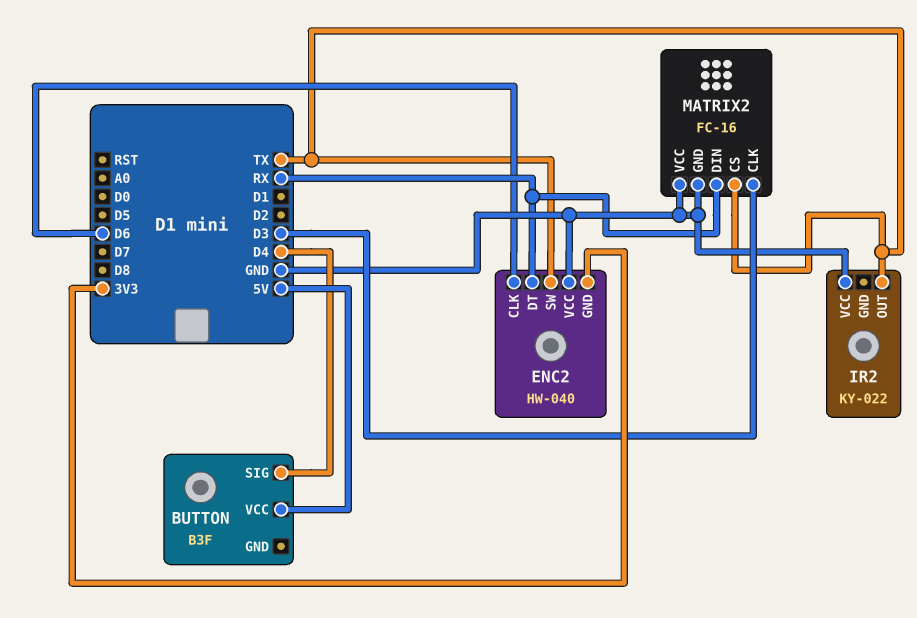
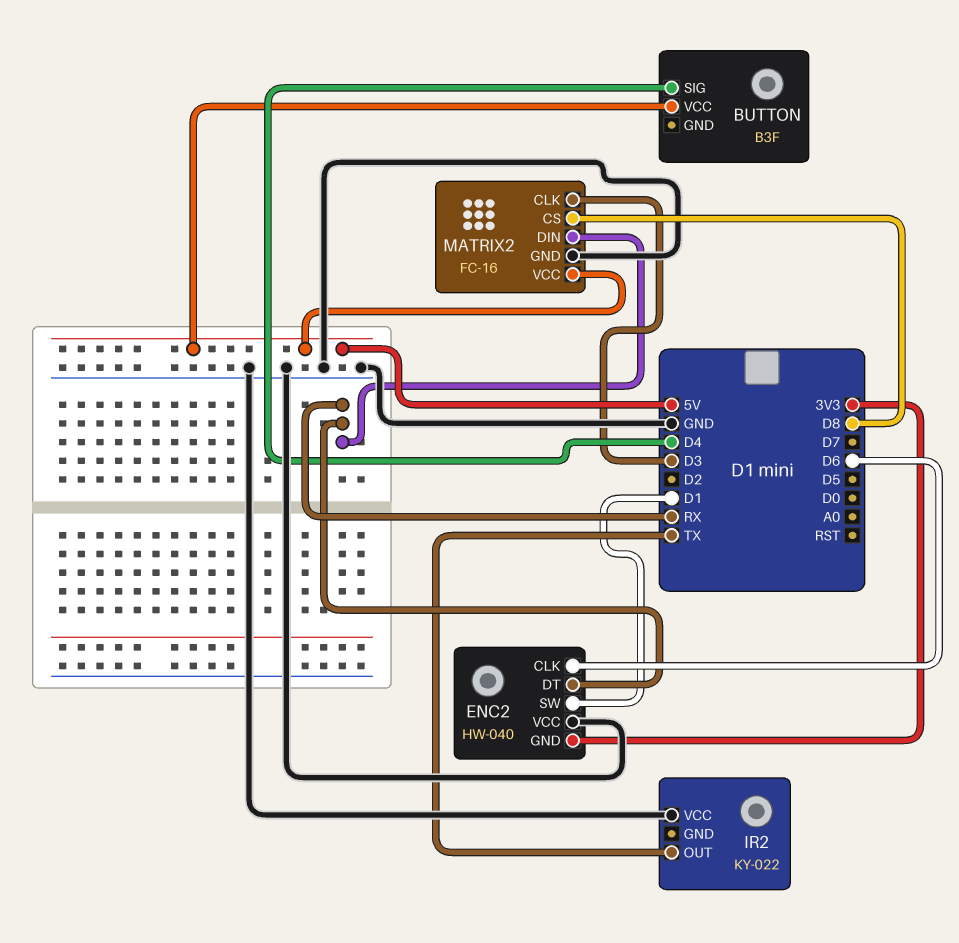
ENC2 pin SW: TX -> D1
MATRIX2 pin CS: TX -> D8
MATRIX2 pin VCC: GND -> 5V

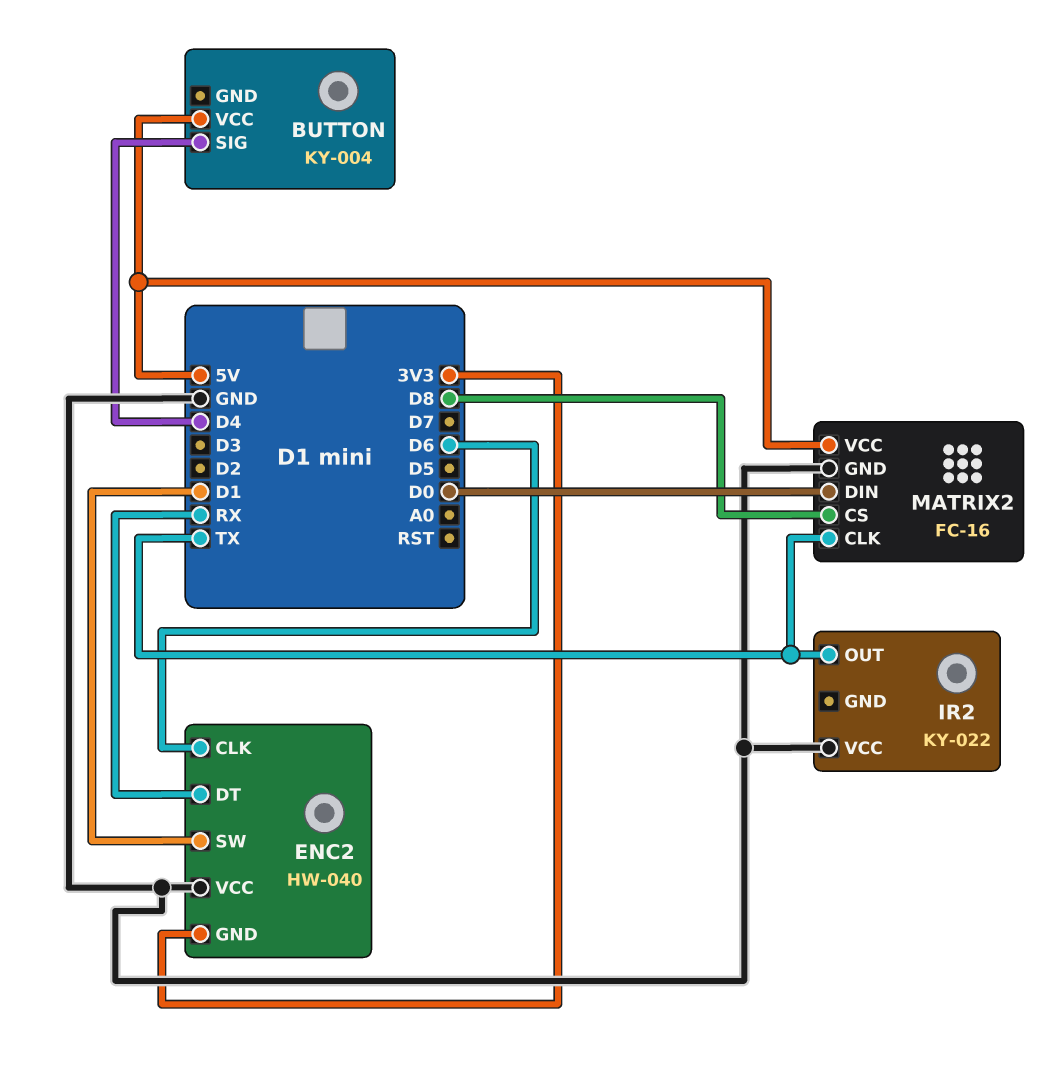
BUTTON: B3F -> KY-004
MATRIX2 pin CLK: D3 -> TX
MATRIX2 pin DIN: RX -> D0

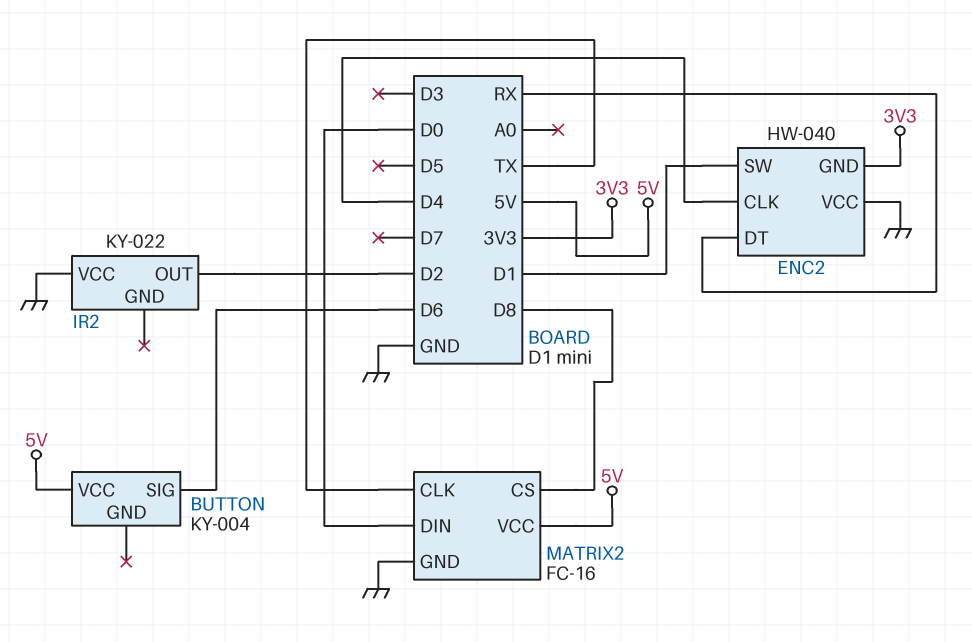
BUTTON pin SIG: D4 -> D6
ENC2 pin CLK: D6 -> D4
IR2 pin OUT: TX -> D2

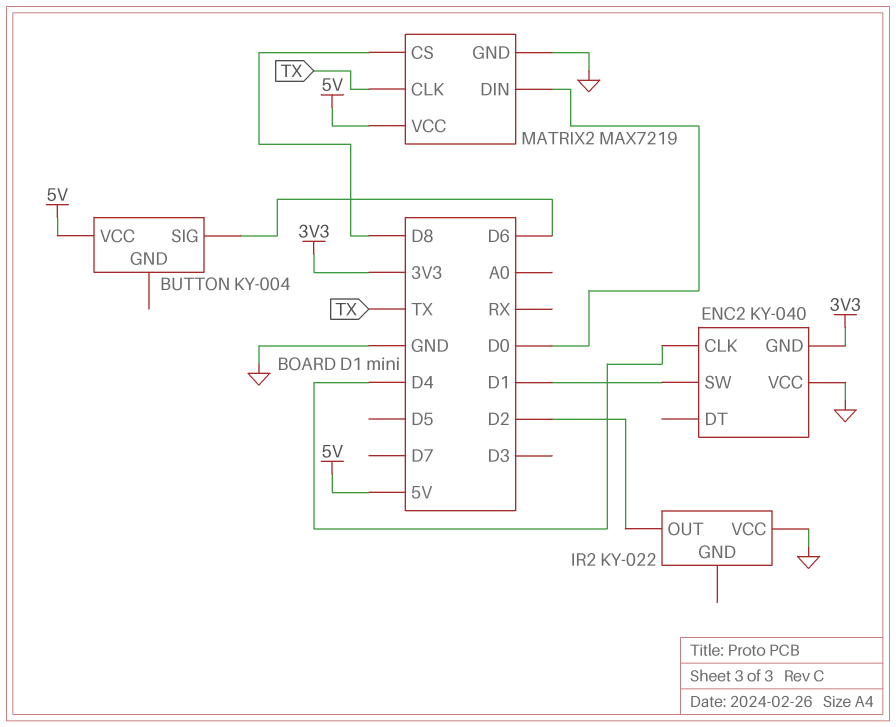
ENC2: HW-040 -> KY-040
ENC2 pin DT: RX -> none
MATRIX2: FC-16 -> MAX7219

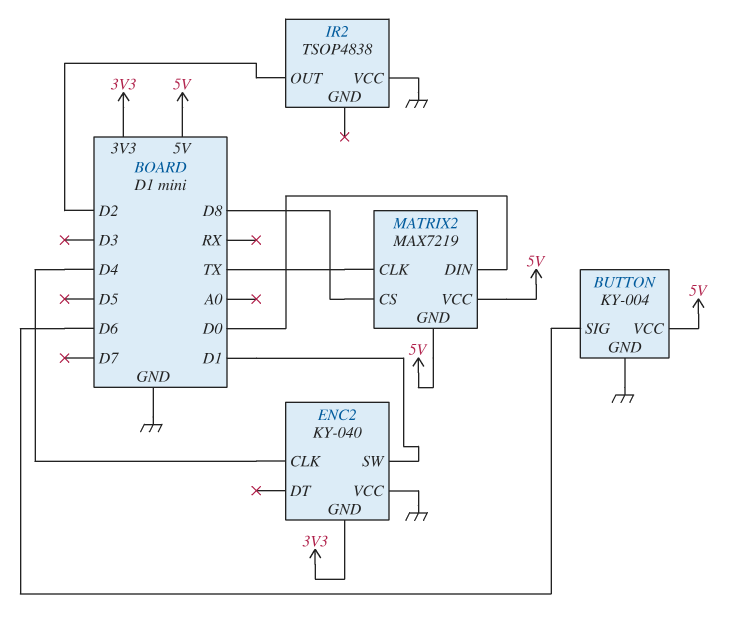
BUTTON pin GND: none -> GND
IR2: KY-022 -> TSOP4838
MATRIX2 pin GND: GND -> 5V

